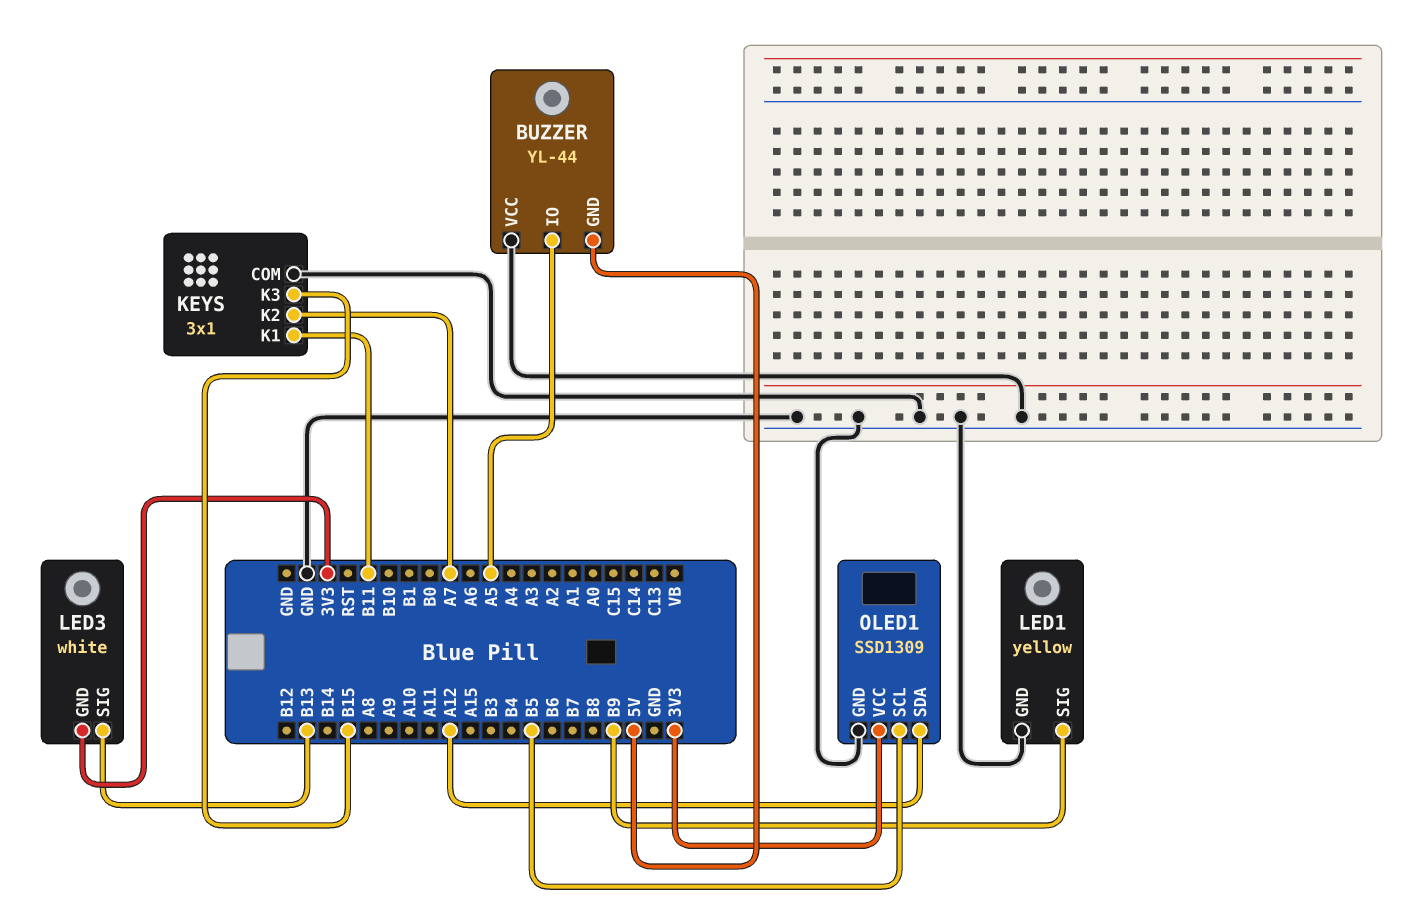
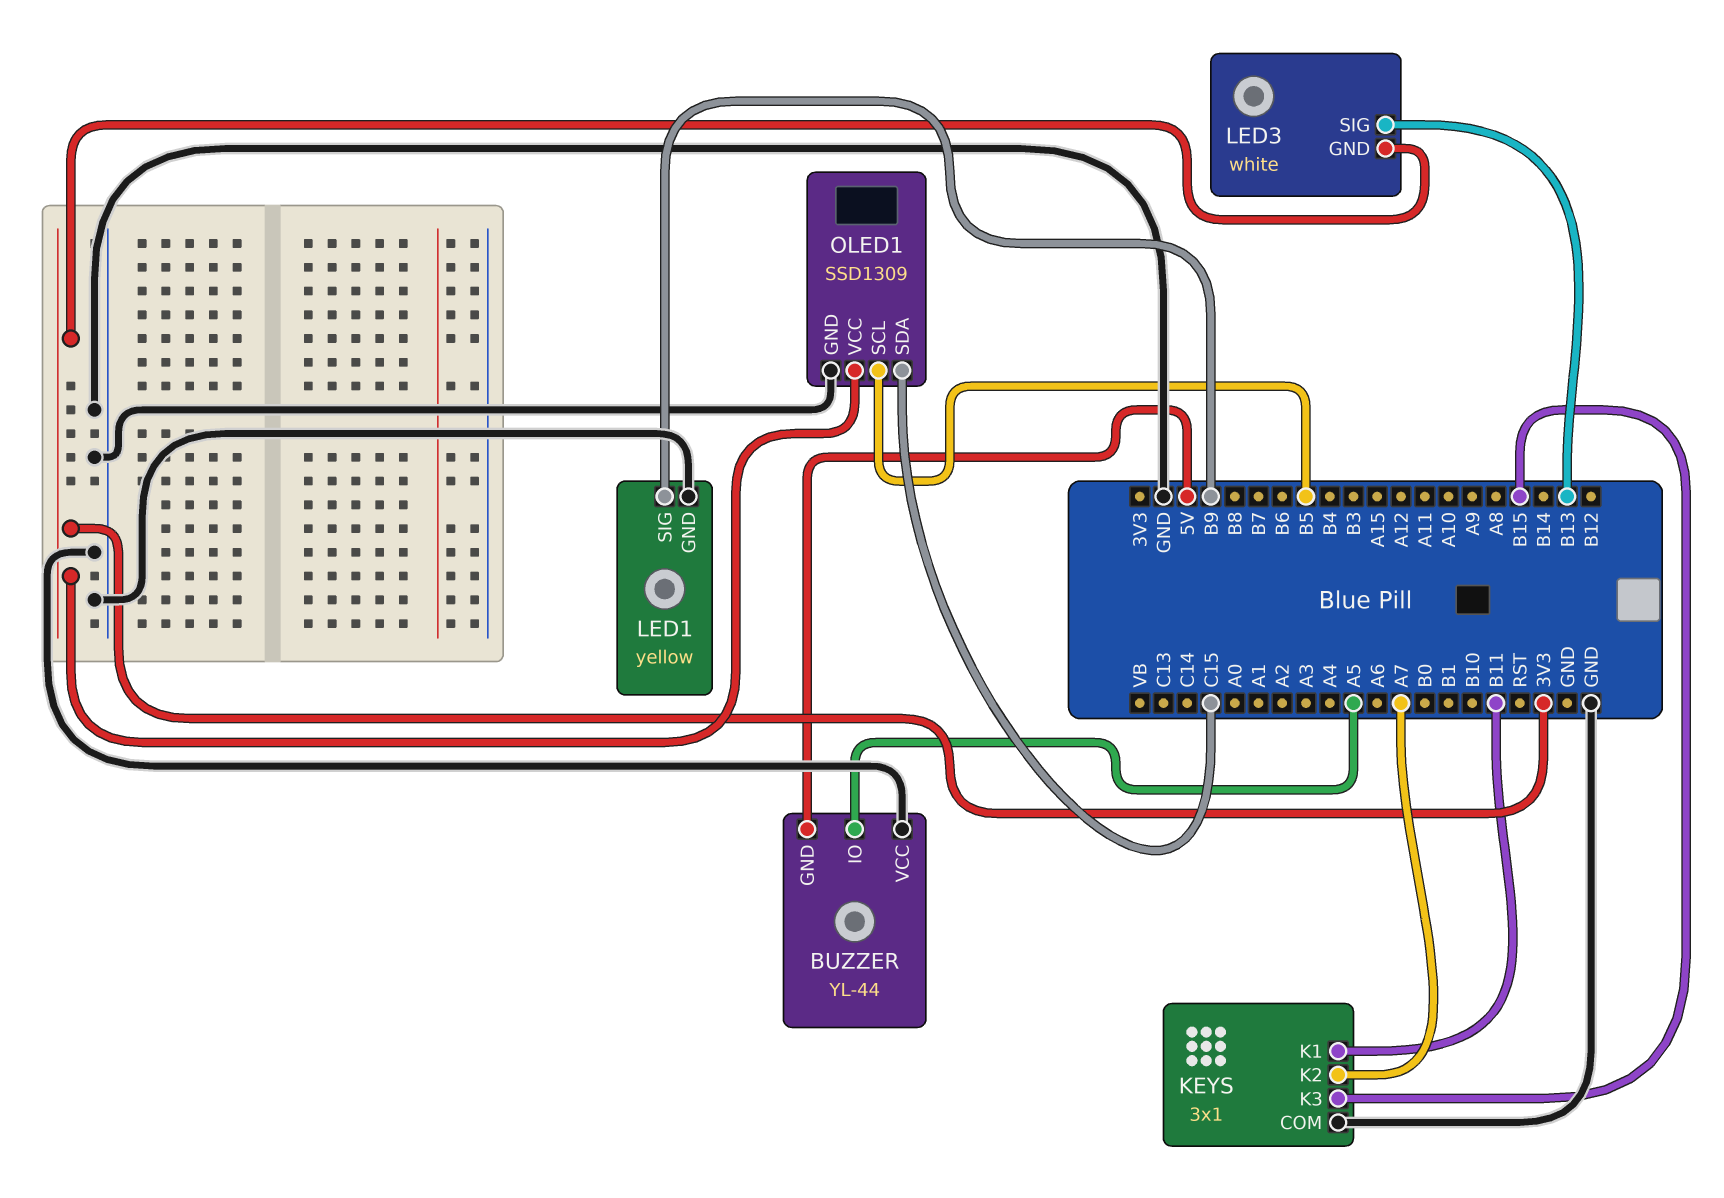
OLED1 pin SDA: A12 -> C15

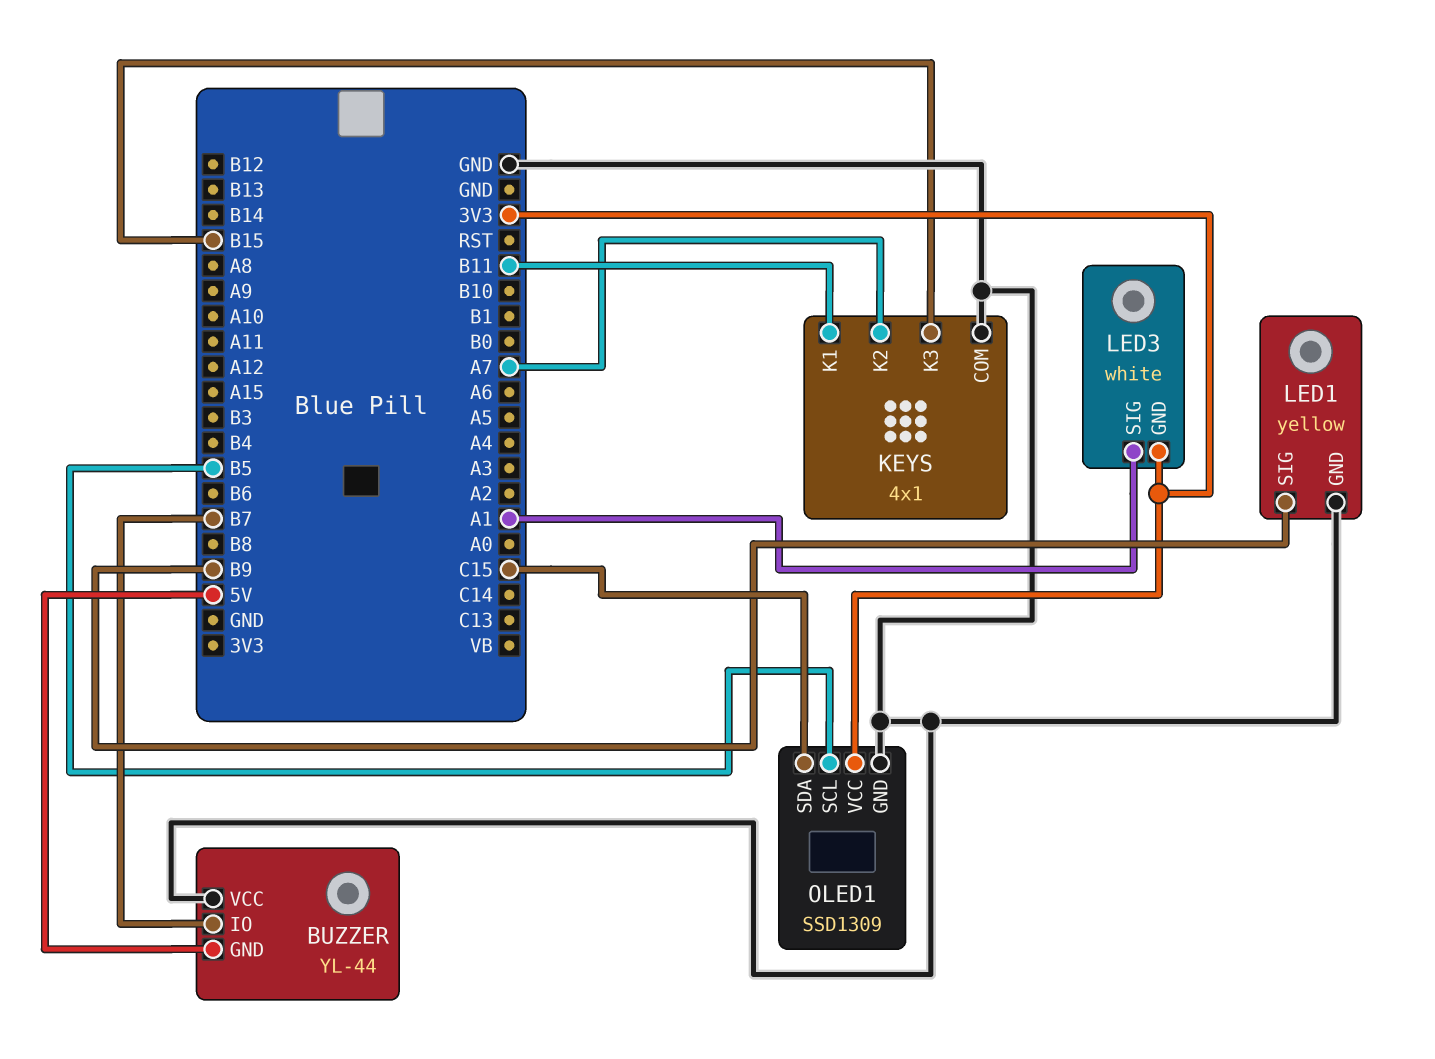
BUZZER pin IO: A5 -> B7
KEYS: 3x1 -> 4x1
LED3 pin SIG: B13 -> A1

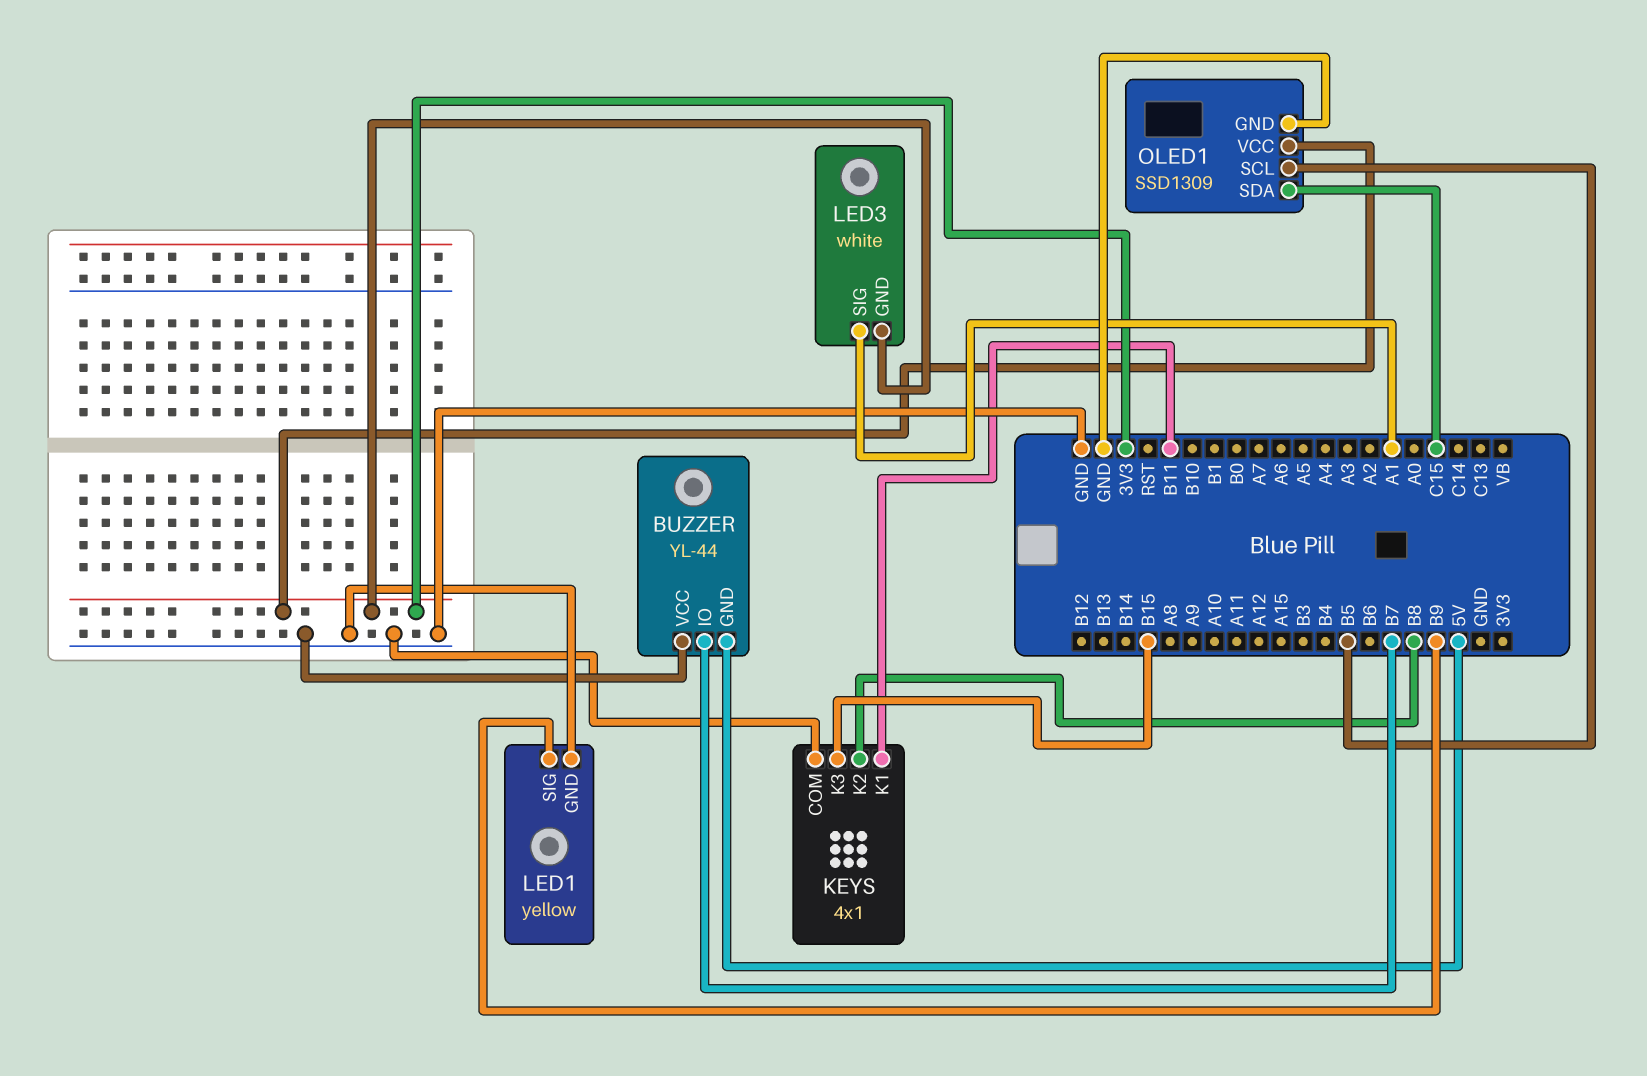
KEYS pin K2: A7 -> B8

